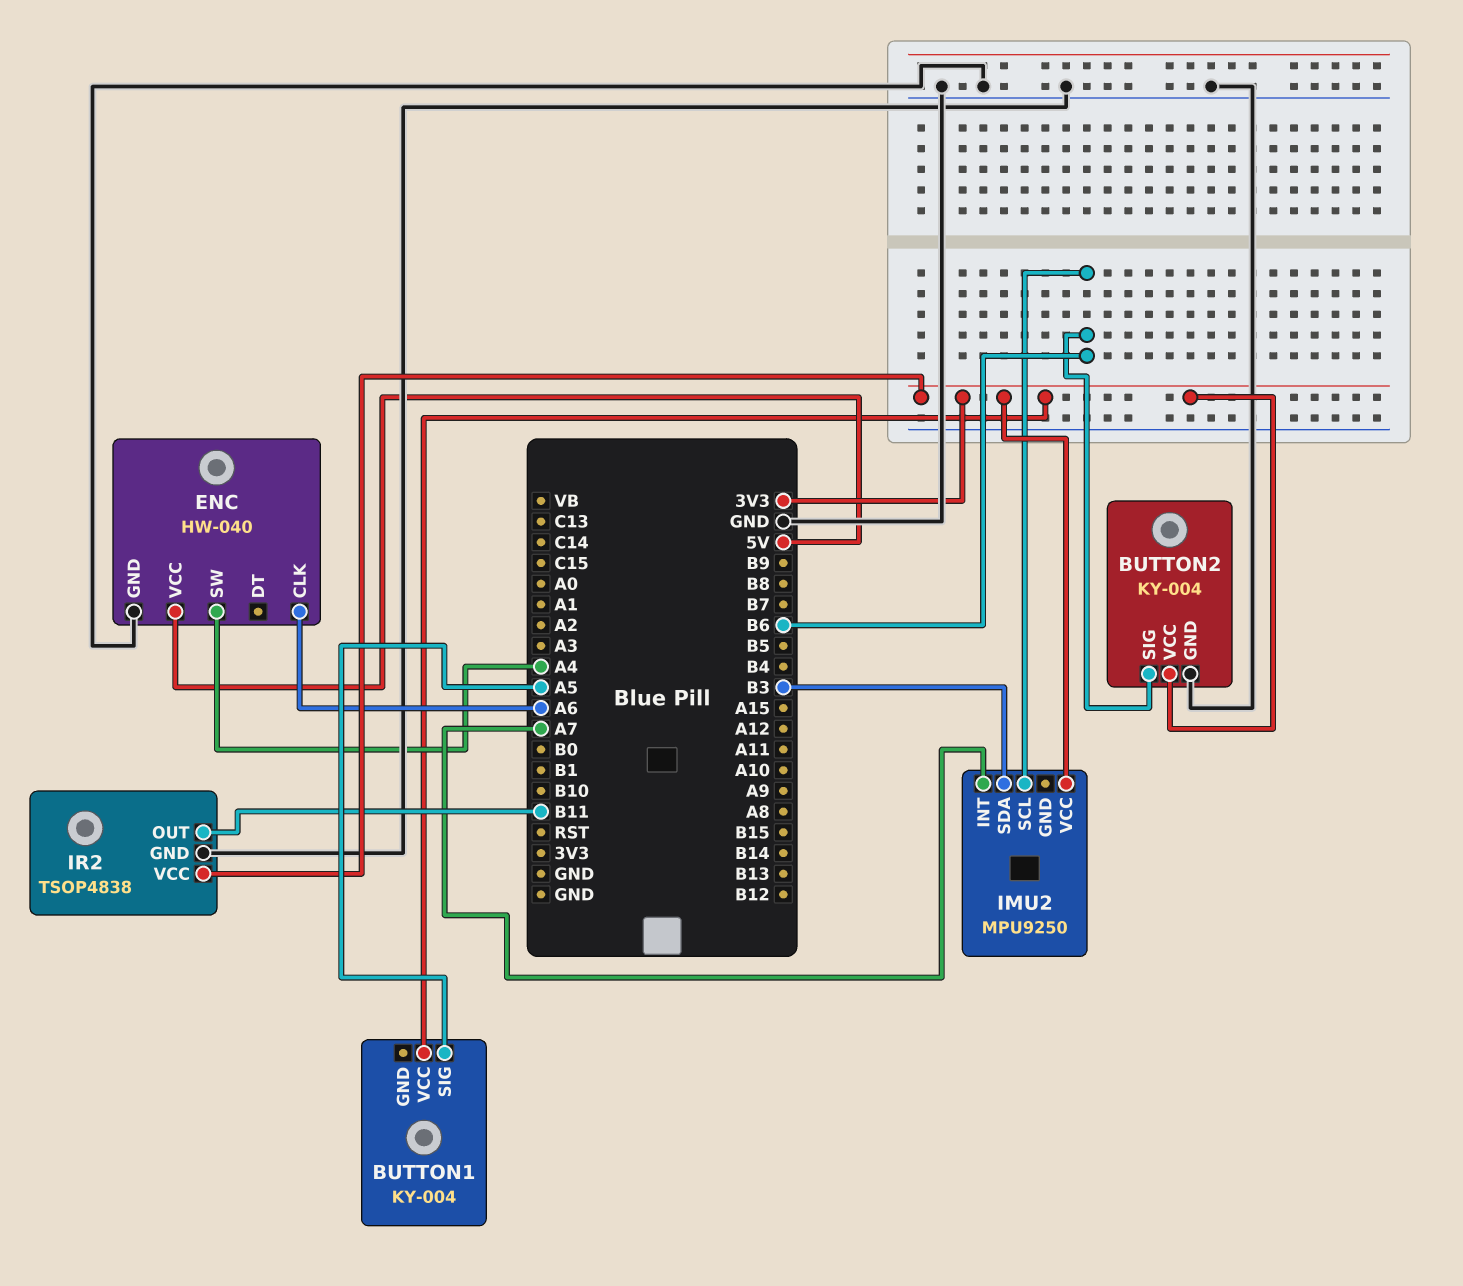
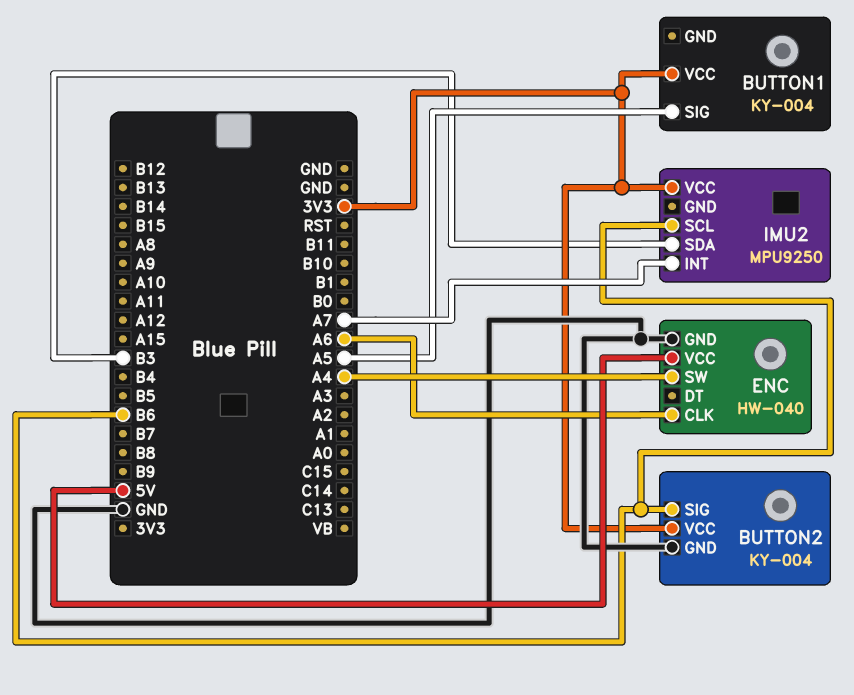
IR2: TSOP4838 -> none
IR2 pin GND: GND -> none
IR2 pin OUT: B11 -> none
IR2 pin VCC: 3V3 -> none

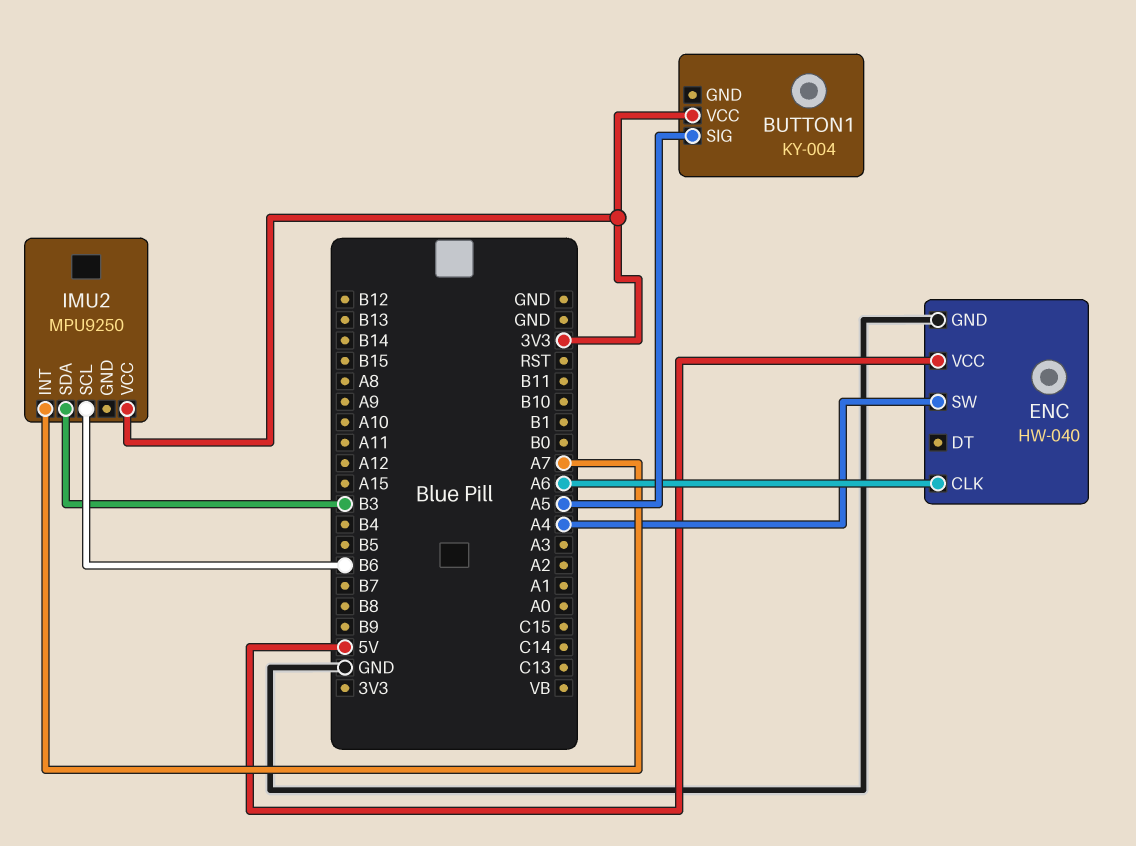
BUTTON2: KY-004 -> none
BUTTON2 pin GND: GND -> none
BUTTON2 pin SIG: B6 -> none
BUTTON2 pin VCC: 3V3 -> none

